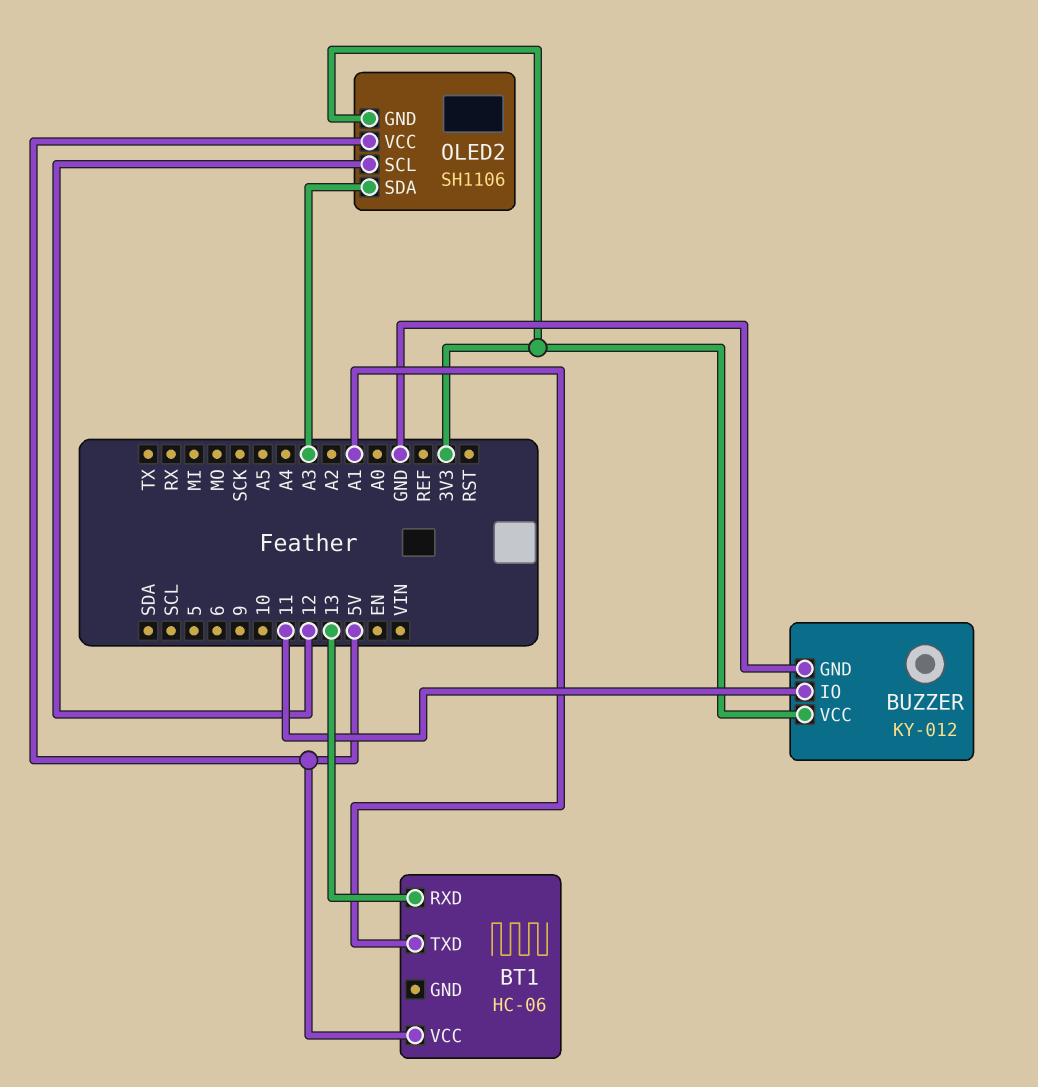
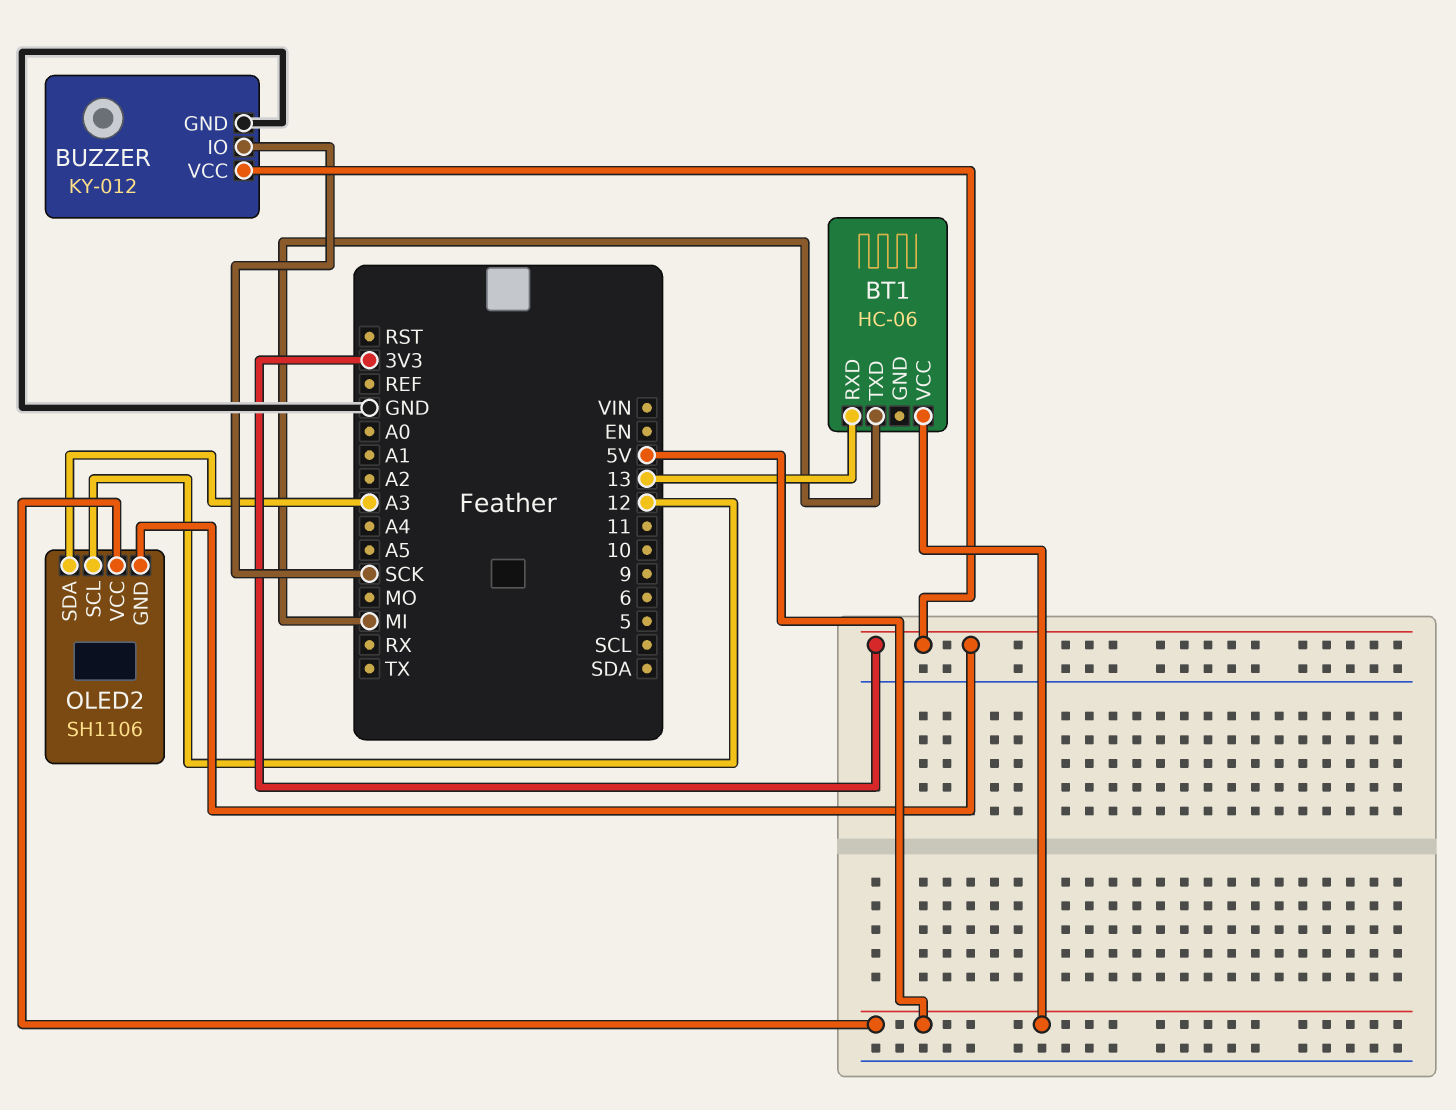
BT1 pin TXD: A1 -> MI
BUZZER pin IO: 11 -> SCK

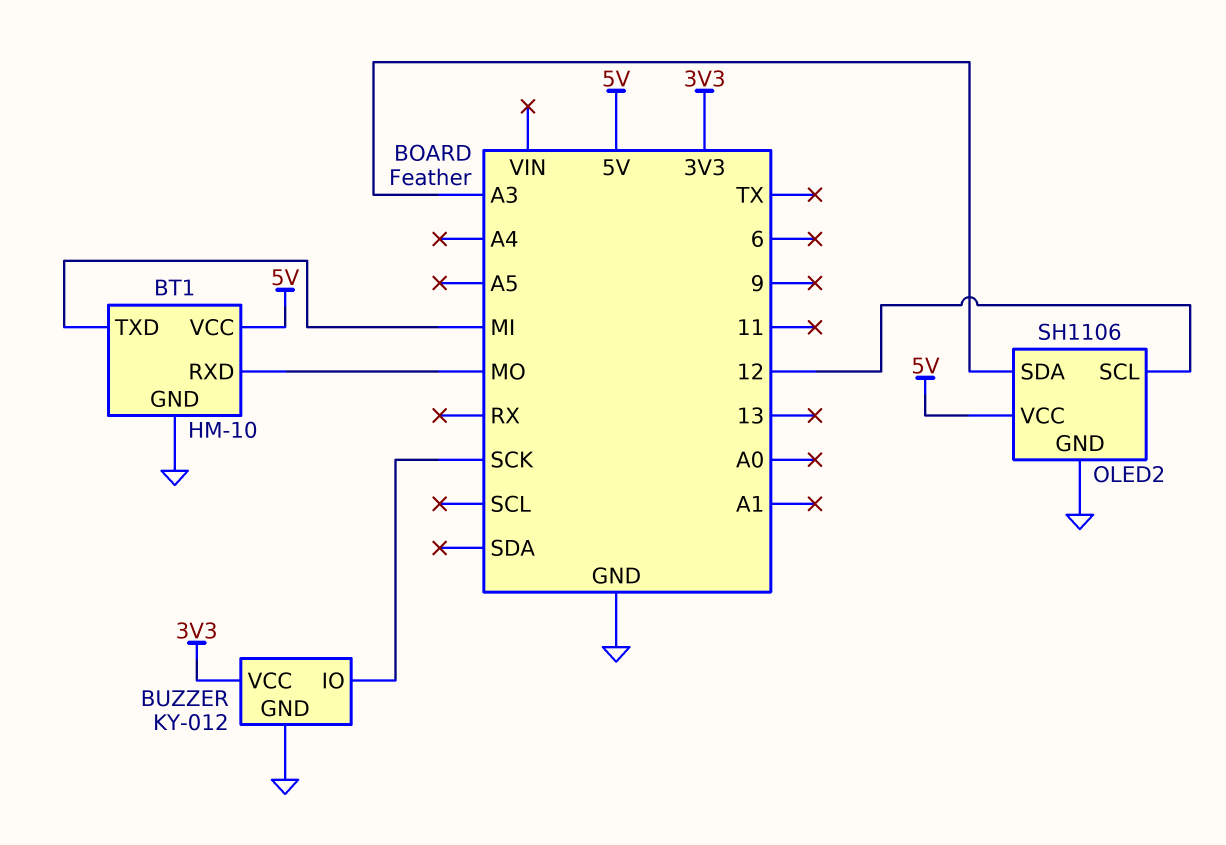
BT1: HC-06 -> HM-10
BT1 pin GND: none -> GND
BT1 pin RXD: 13 -> MO
OLED2 pin GND: 3V3 -> GND

